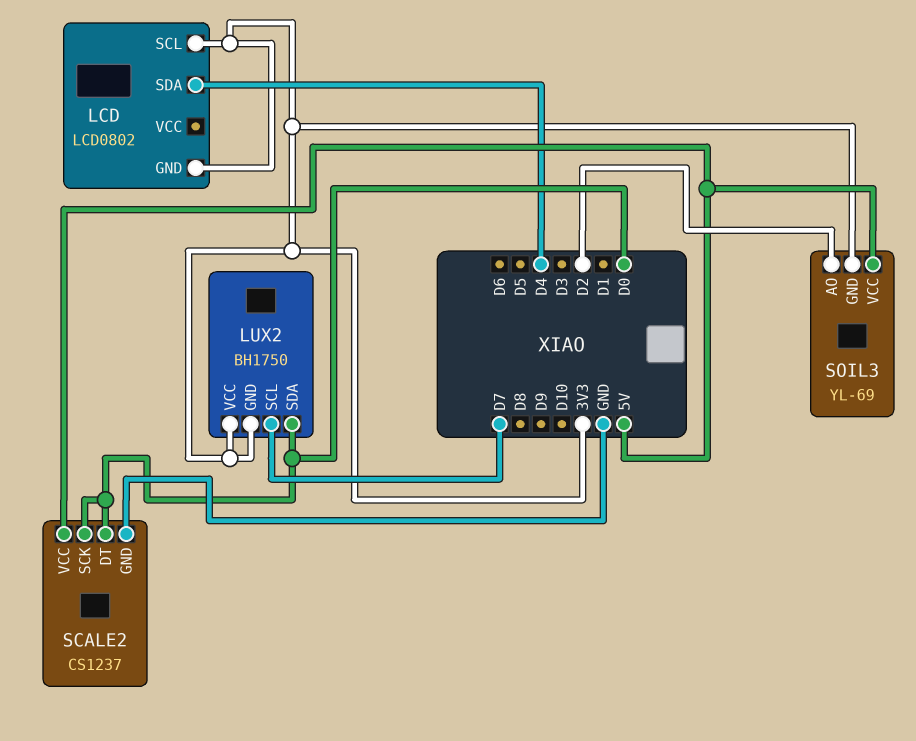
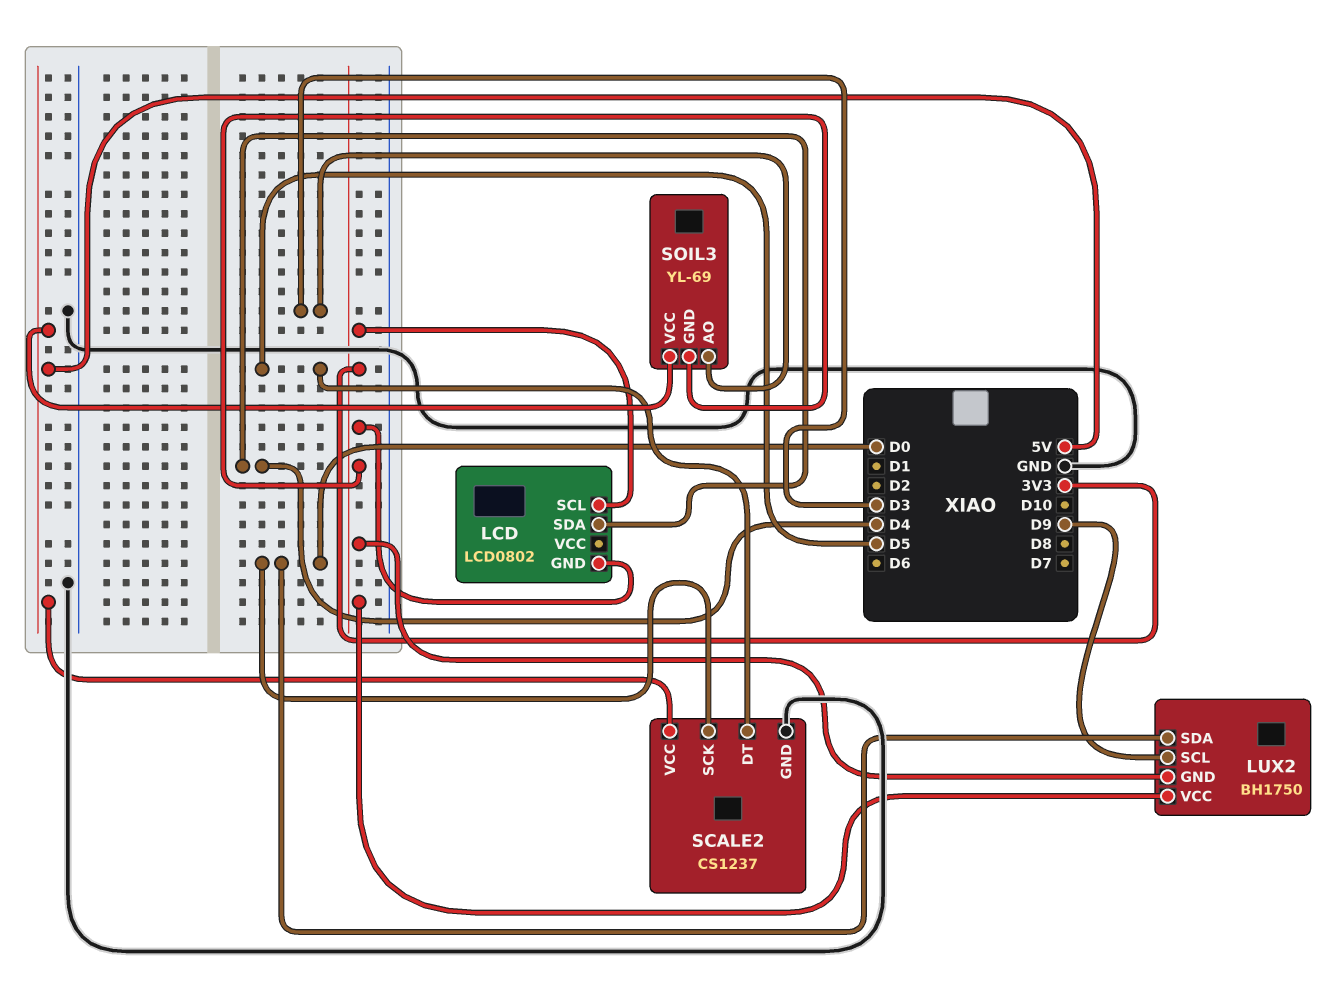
LUX2 pin SCL: D7 -> D9
SCALE2 pin DT: D0 -> D5
SOIL3 pin AO: D2 -> D3

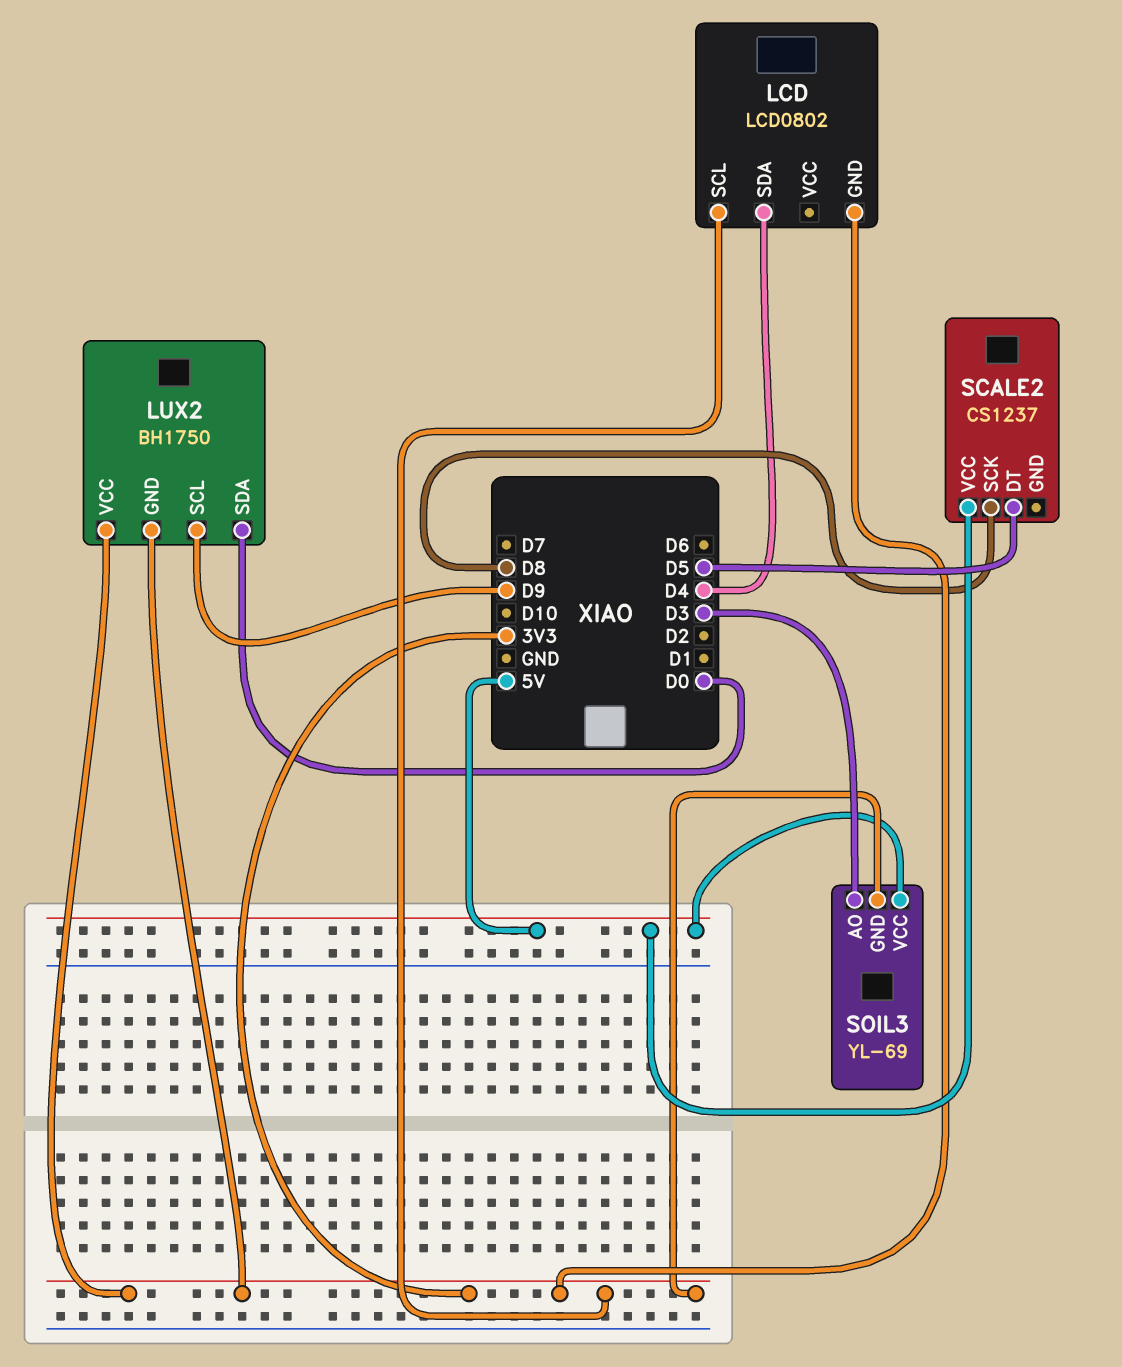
SCALE2 pin GND: GND -> none
SCALE2 pin SCK: D0 -> D8

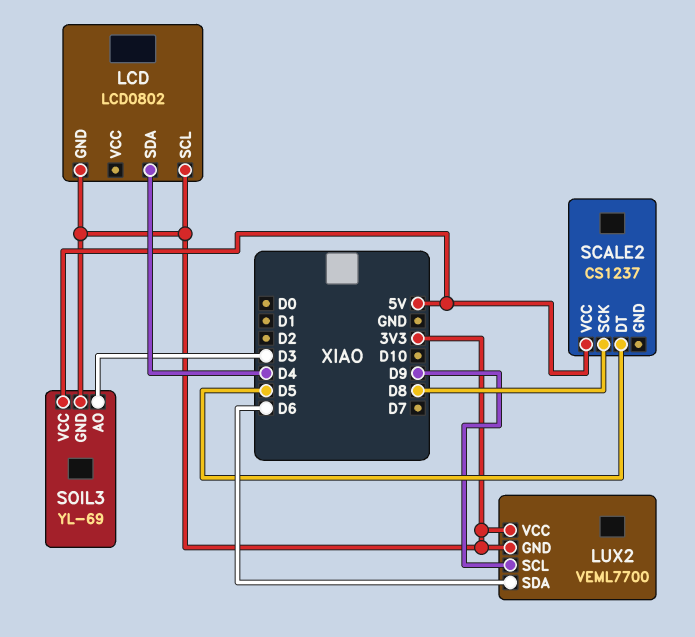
LUX2: BH1750 -> VEML7700
LUX2 pin SDA: D0 -> D6

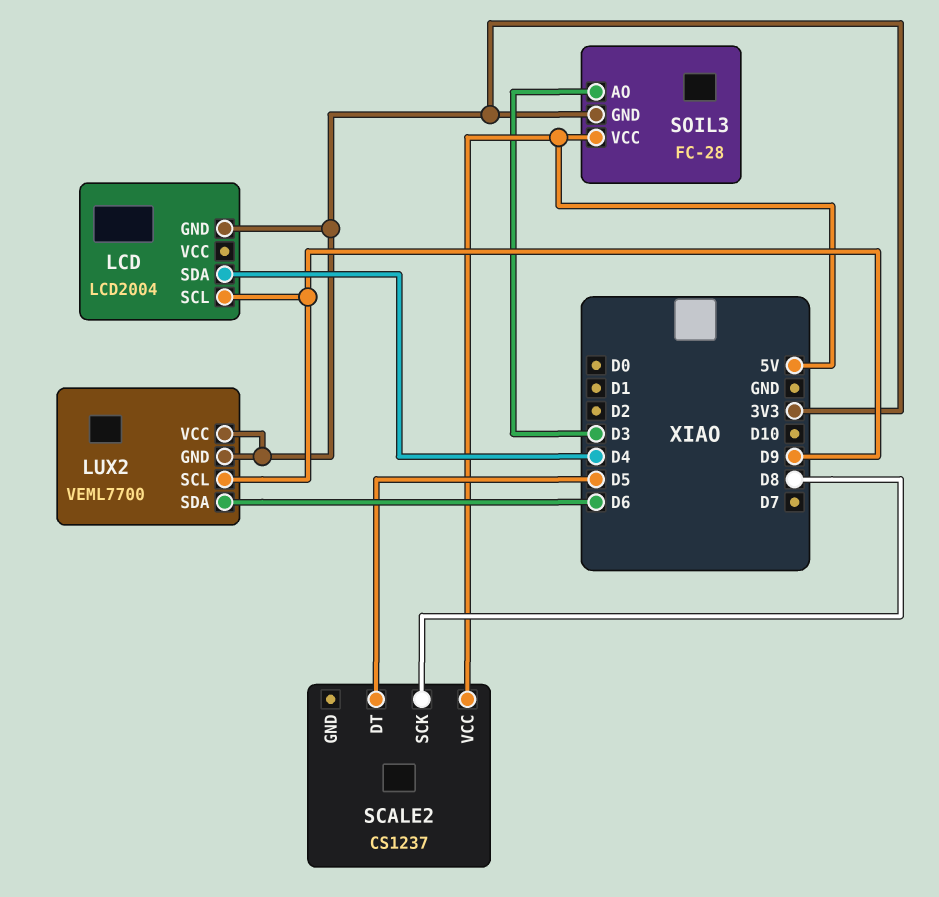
LCD: LCD0802 -> LCD2004
LCD pin SCL: 3V3 -> D9
SOIL3: YL-69 -> FC-28

